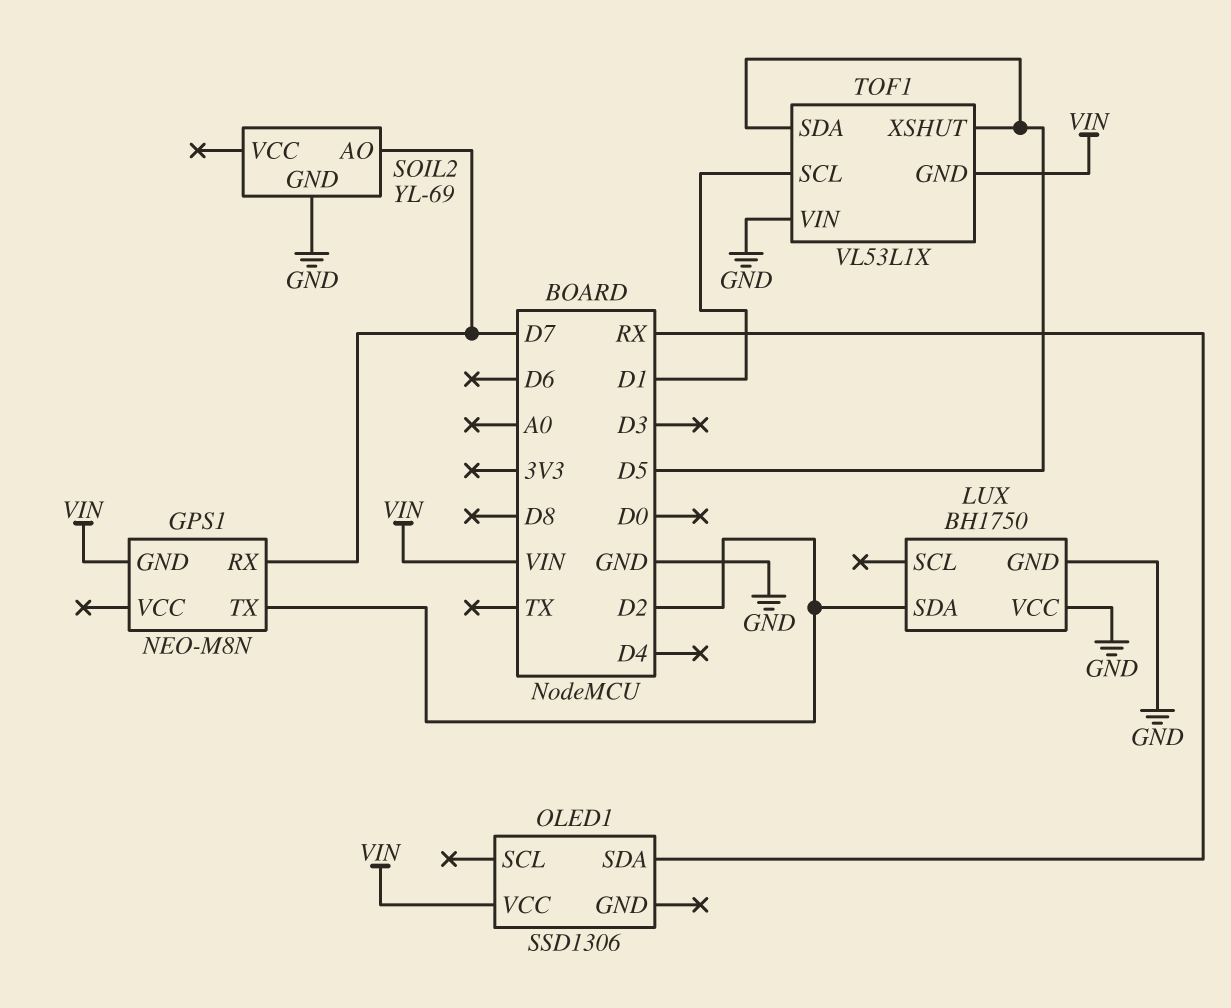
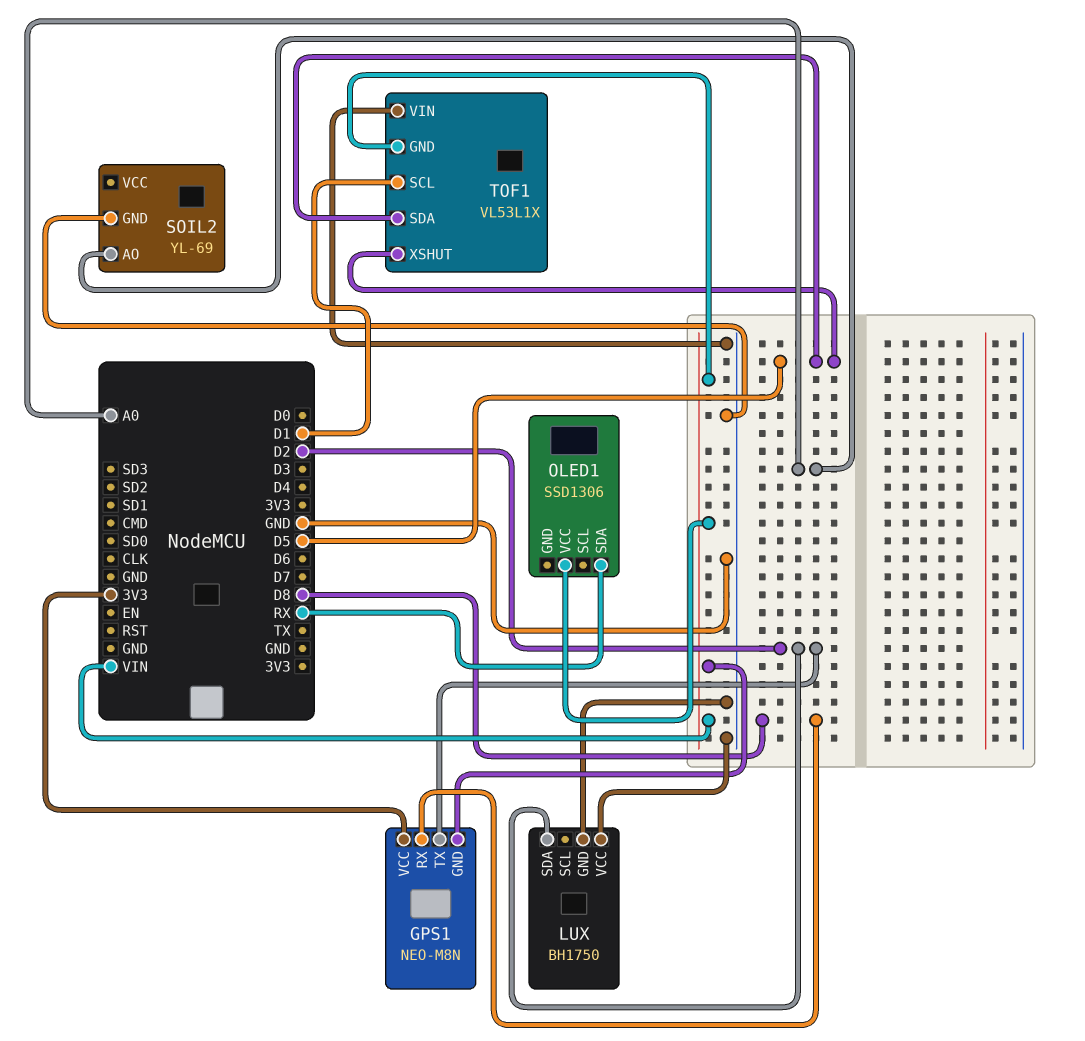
GPS1 pin RX: D7 -> D8
GPS1 pin VCC: none -> 3V3
SOIL2 pin AO: D7 -> A0

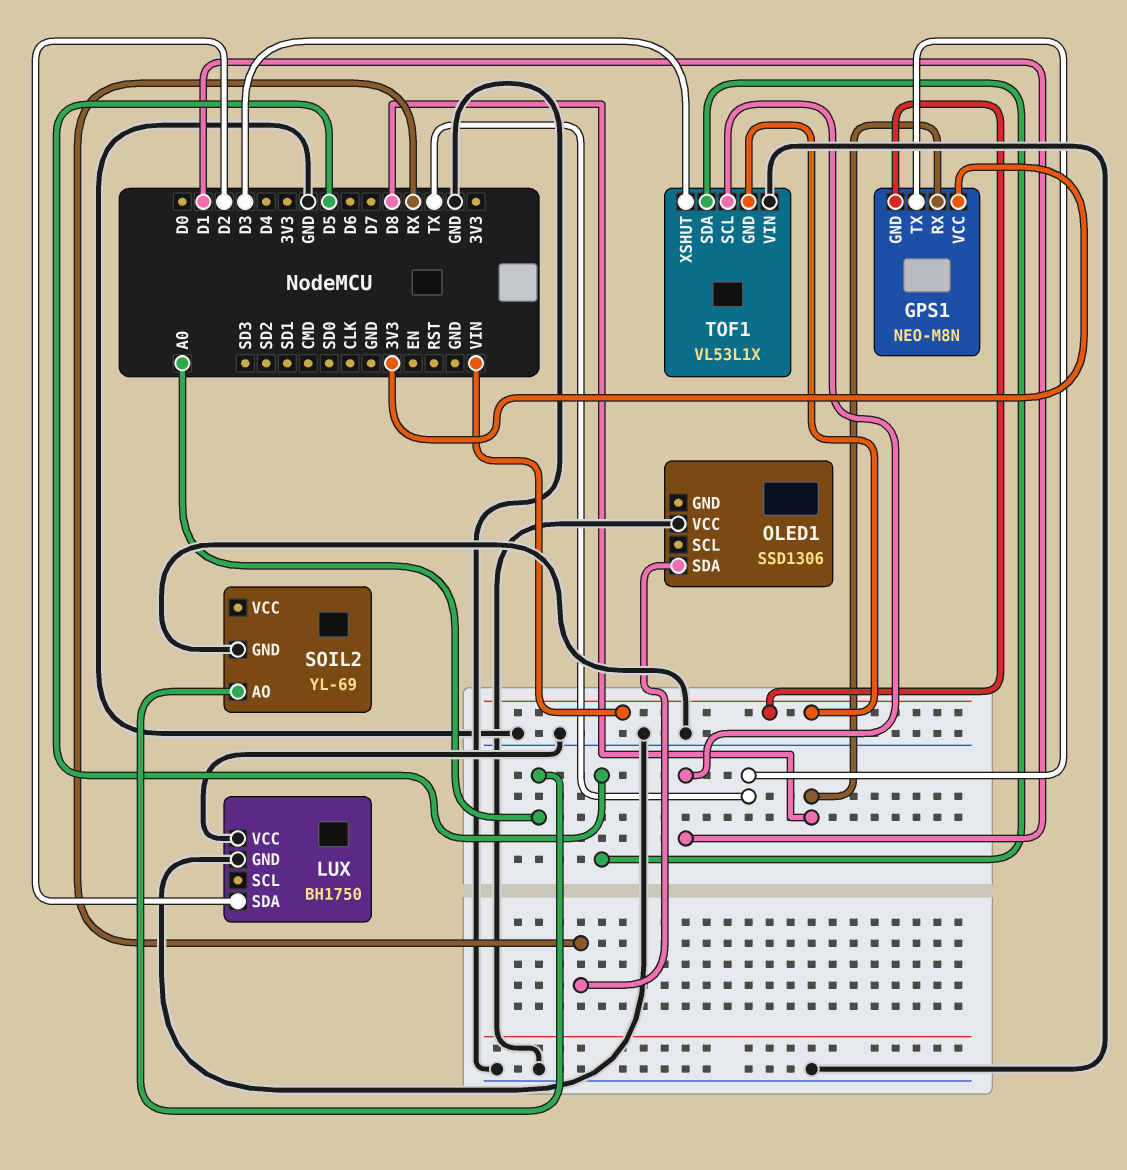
GPS1 pin TX: D2 -> TX
OLED1 pin VCC: VIN -> GND
TOF1 pin XSHUT: D5 -> D3

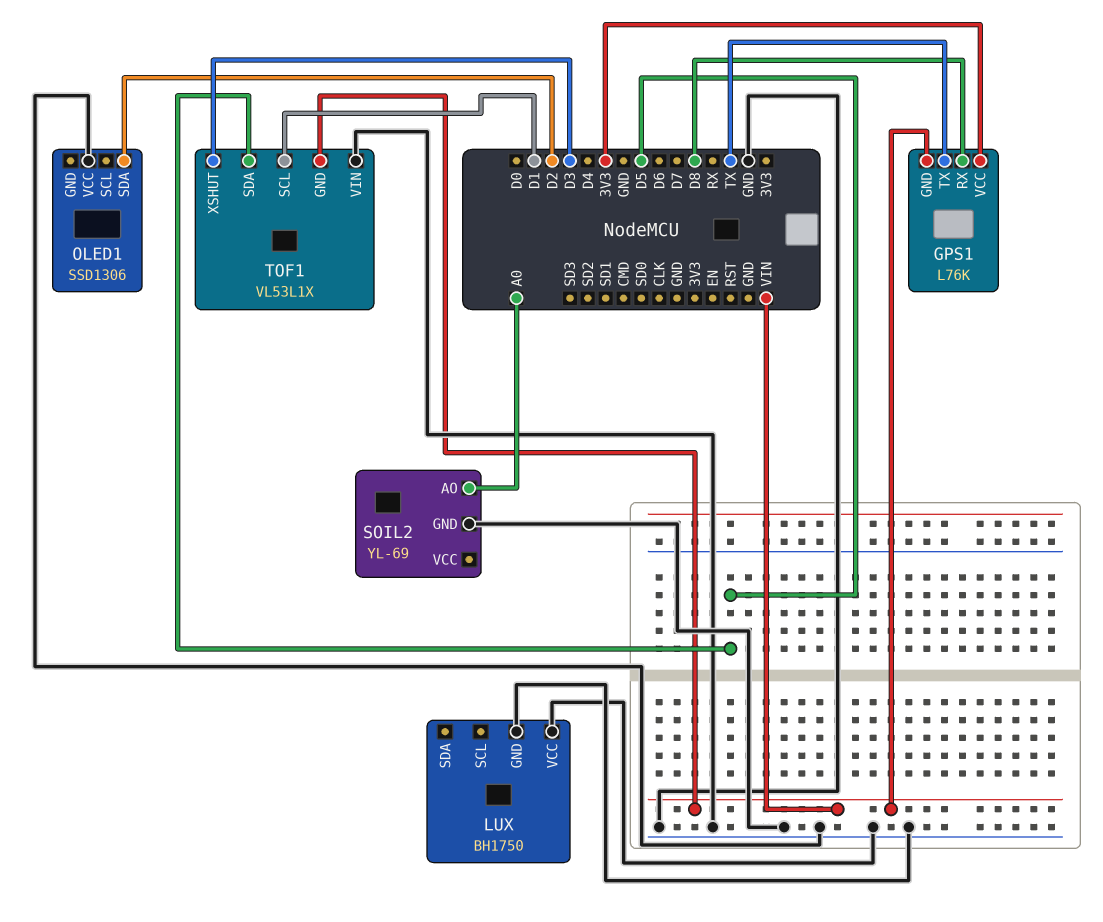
GPS1: NEO-M8N -> L76K
LUX pin SDA: D2 -> none
OLED1 pin SDA: RX -> D2

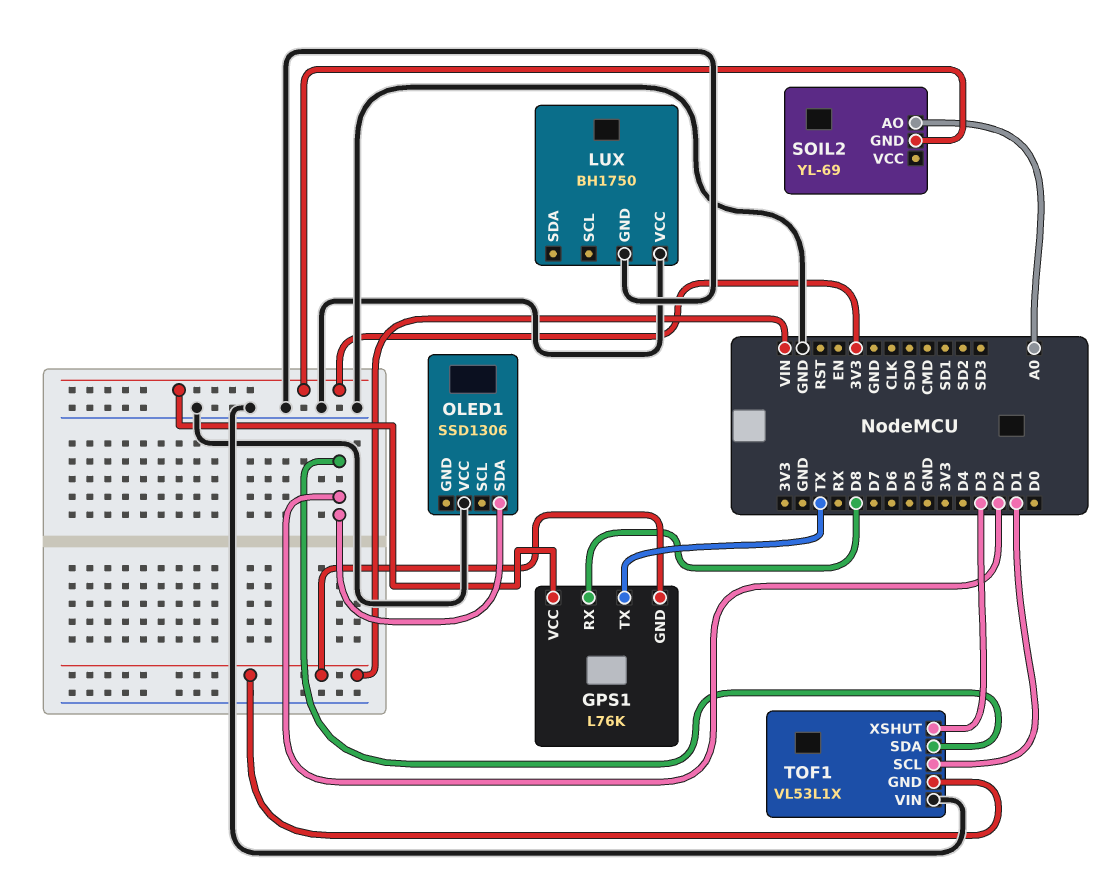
SOIL2 pin GND: GND -> 3V3
TOF1 pin SDA: D5 -> D2

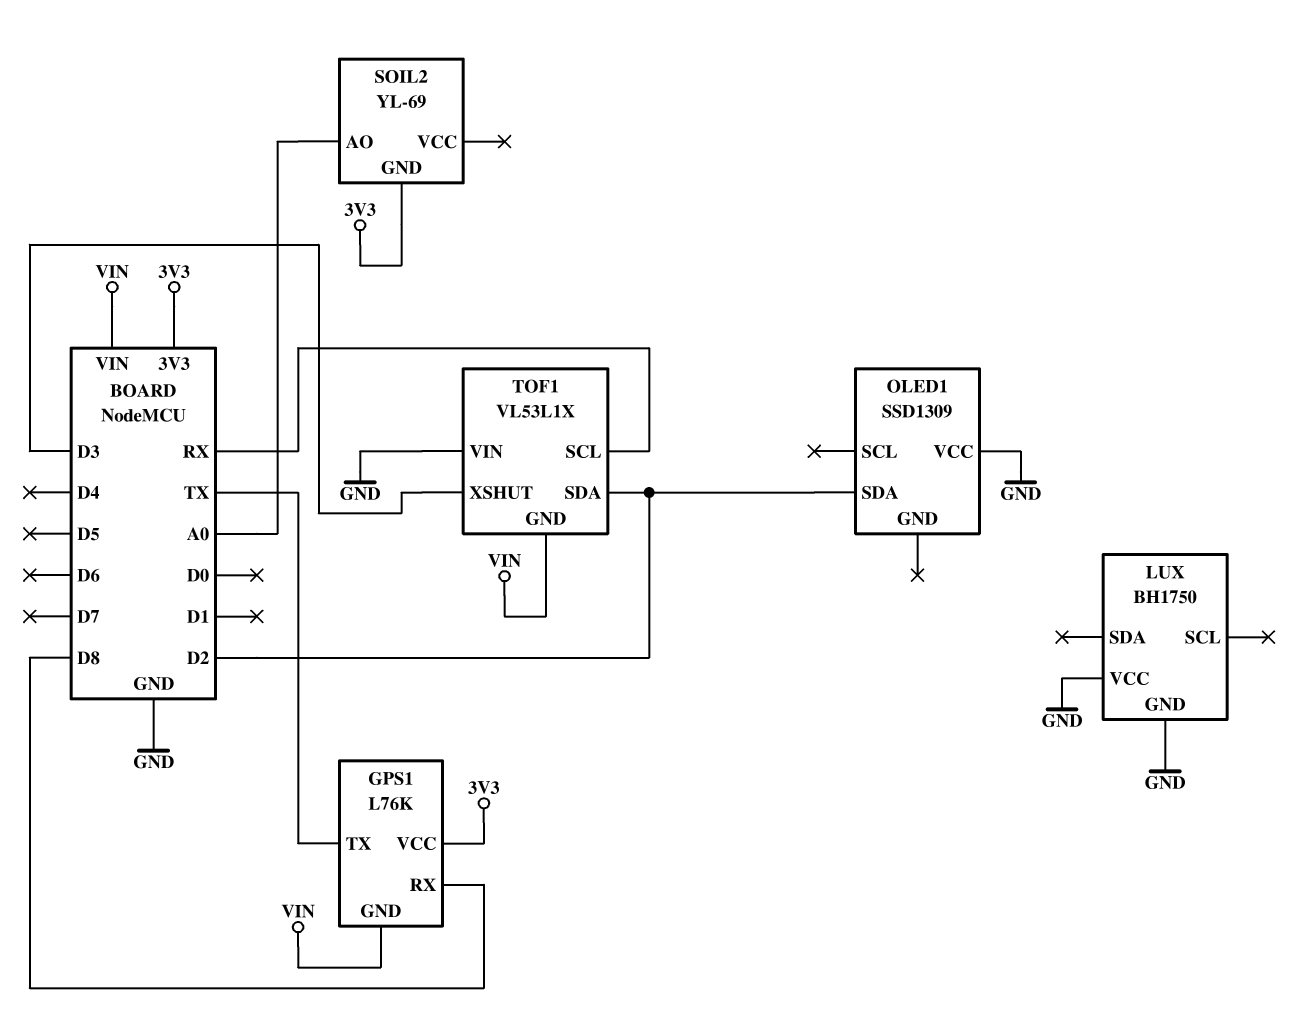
OLED1: SSD1306 -> SSD1309
TOF1 pin SCL: D1 -> RX

